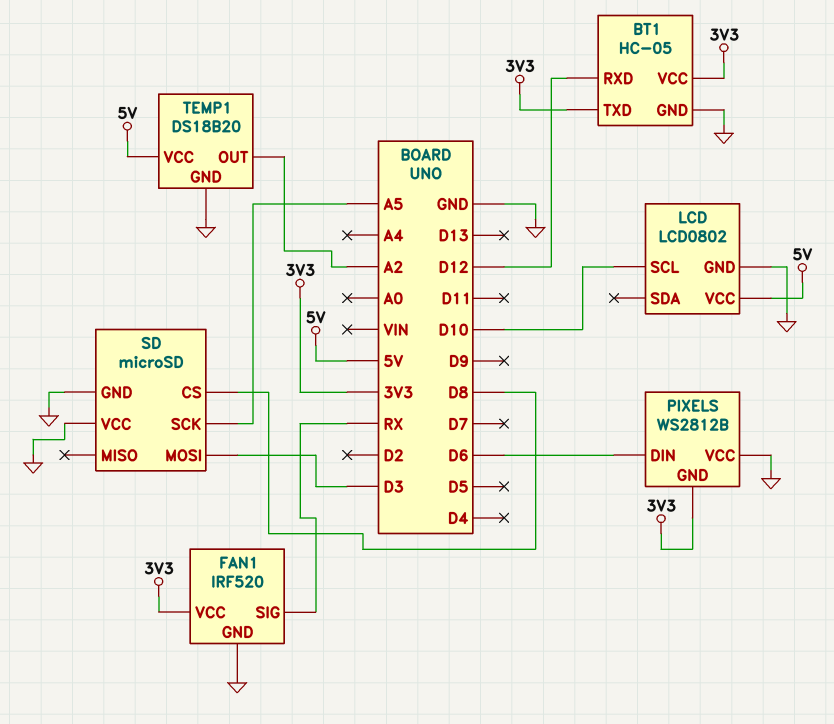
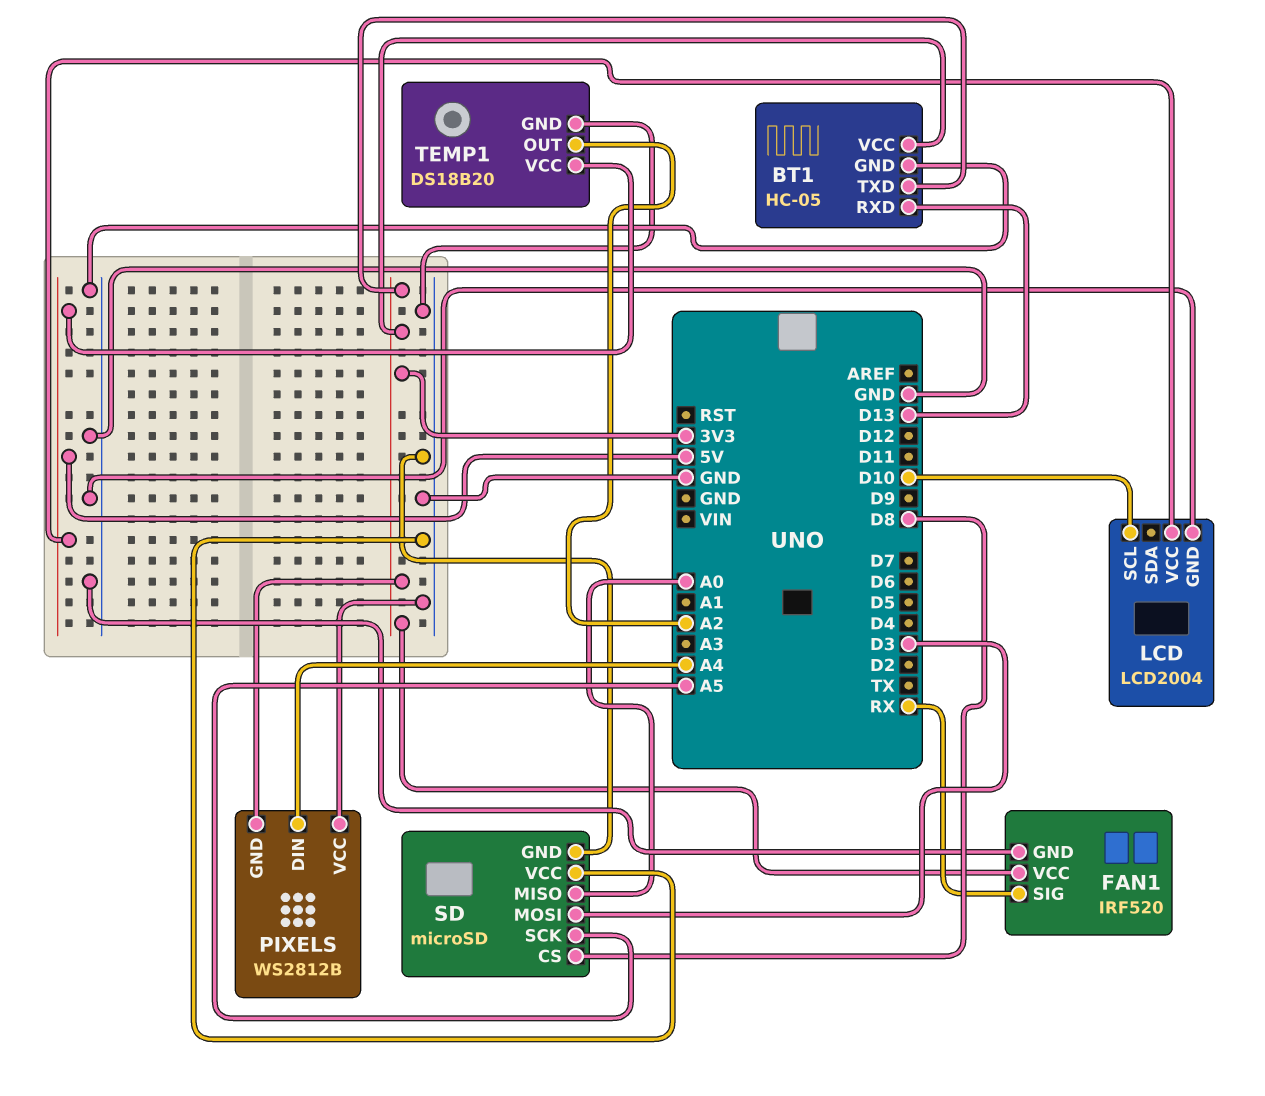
BT1 pin RXD: D12 -> D13
LCD: LCD0802 -> LCD2004
PIXELS pin DIN: D6 -> A4
SD pin MISO: none -> A0

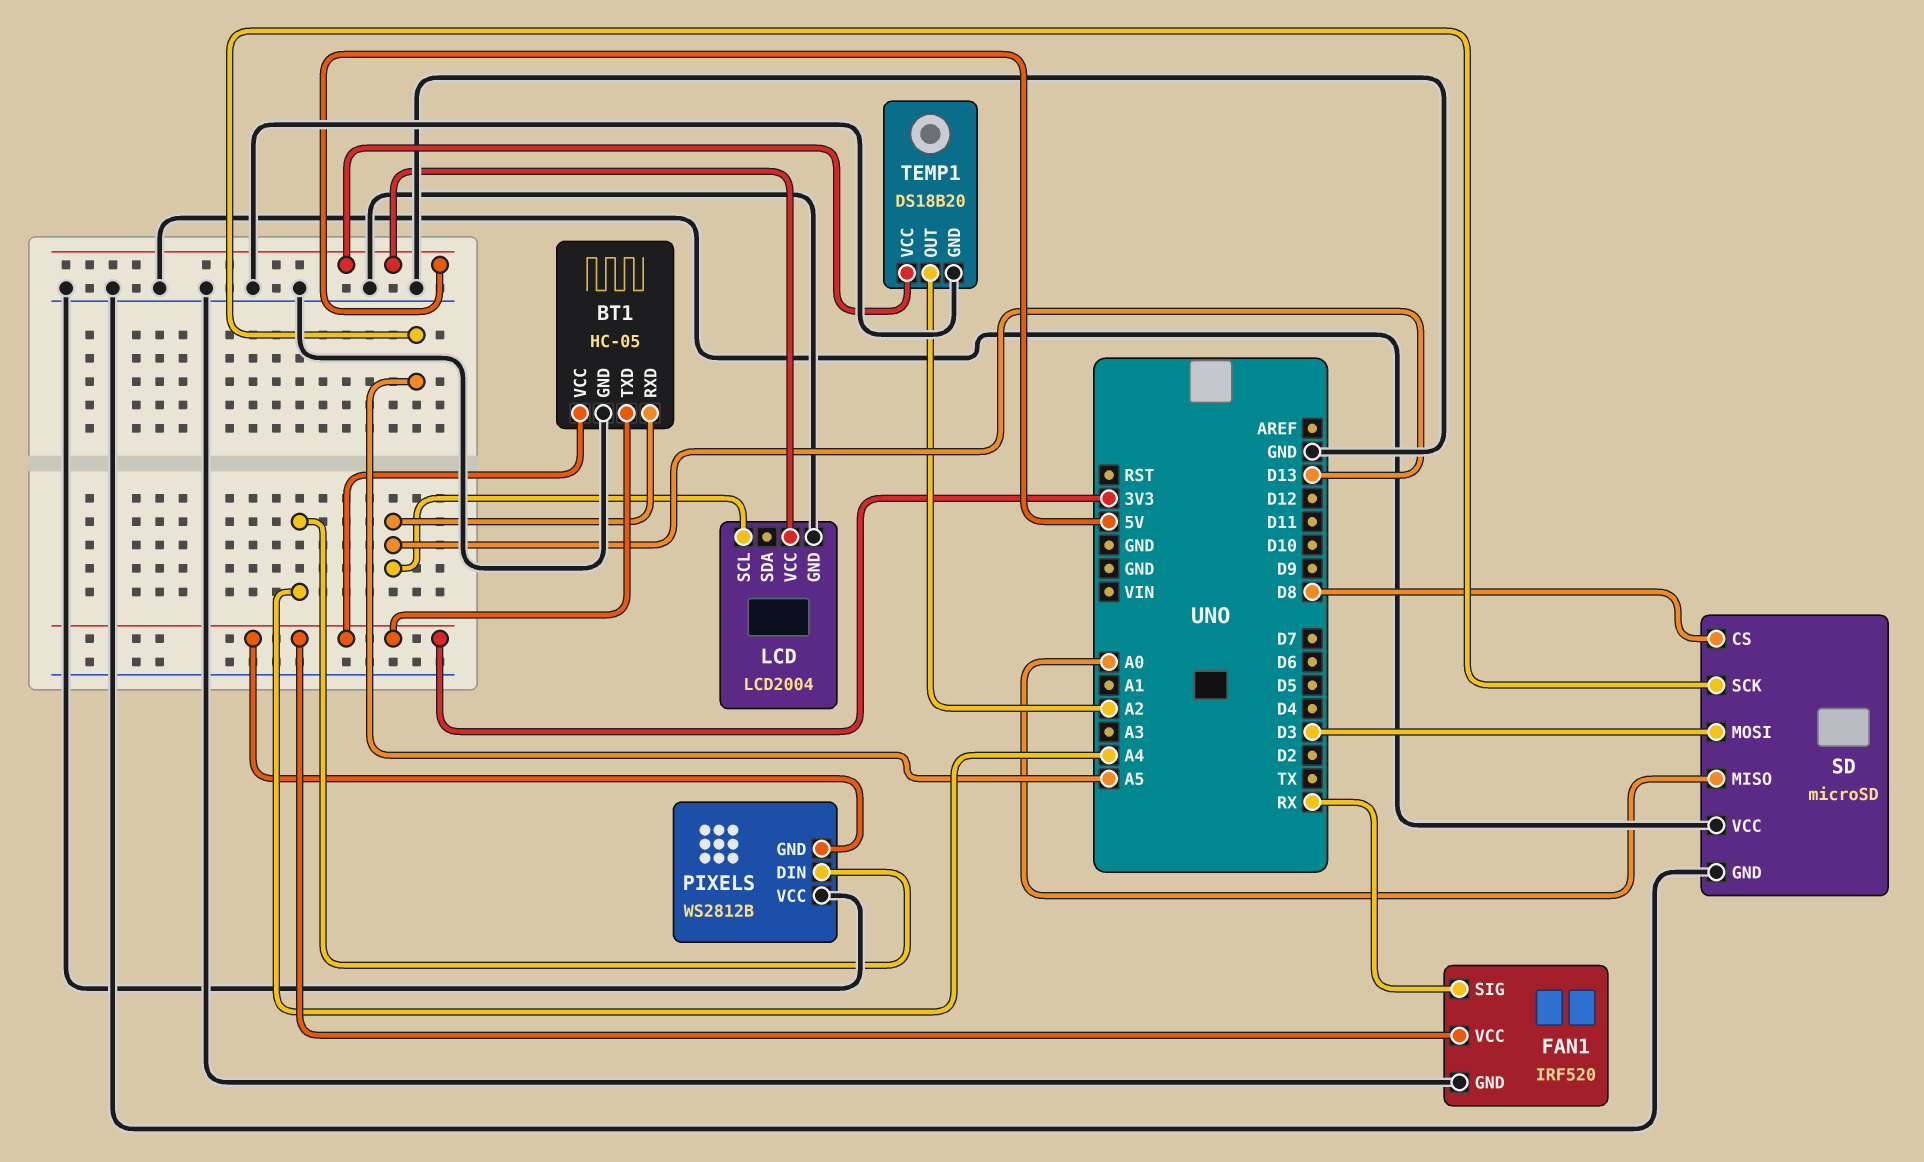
LCD pin SCL: D10 -> D13

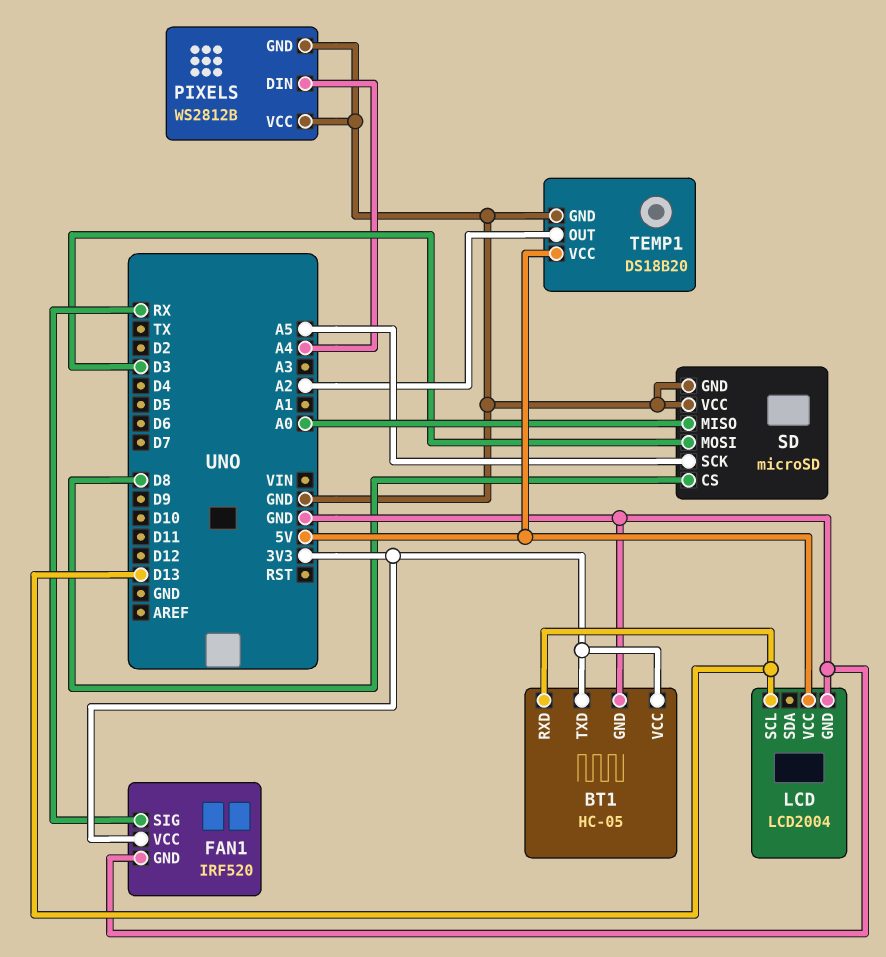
PIXELS pin GND: 3V3 -> GND

